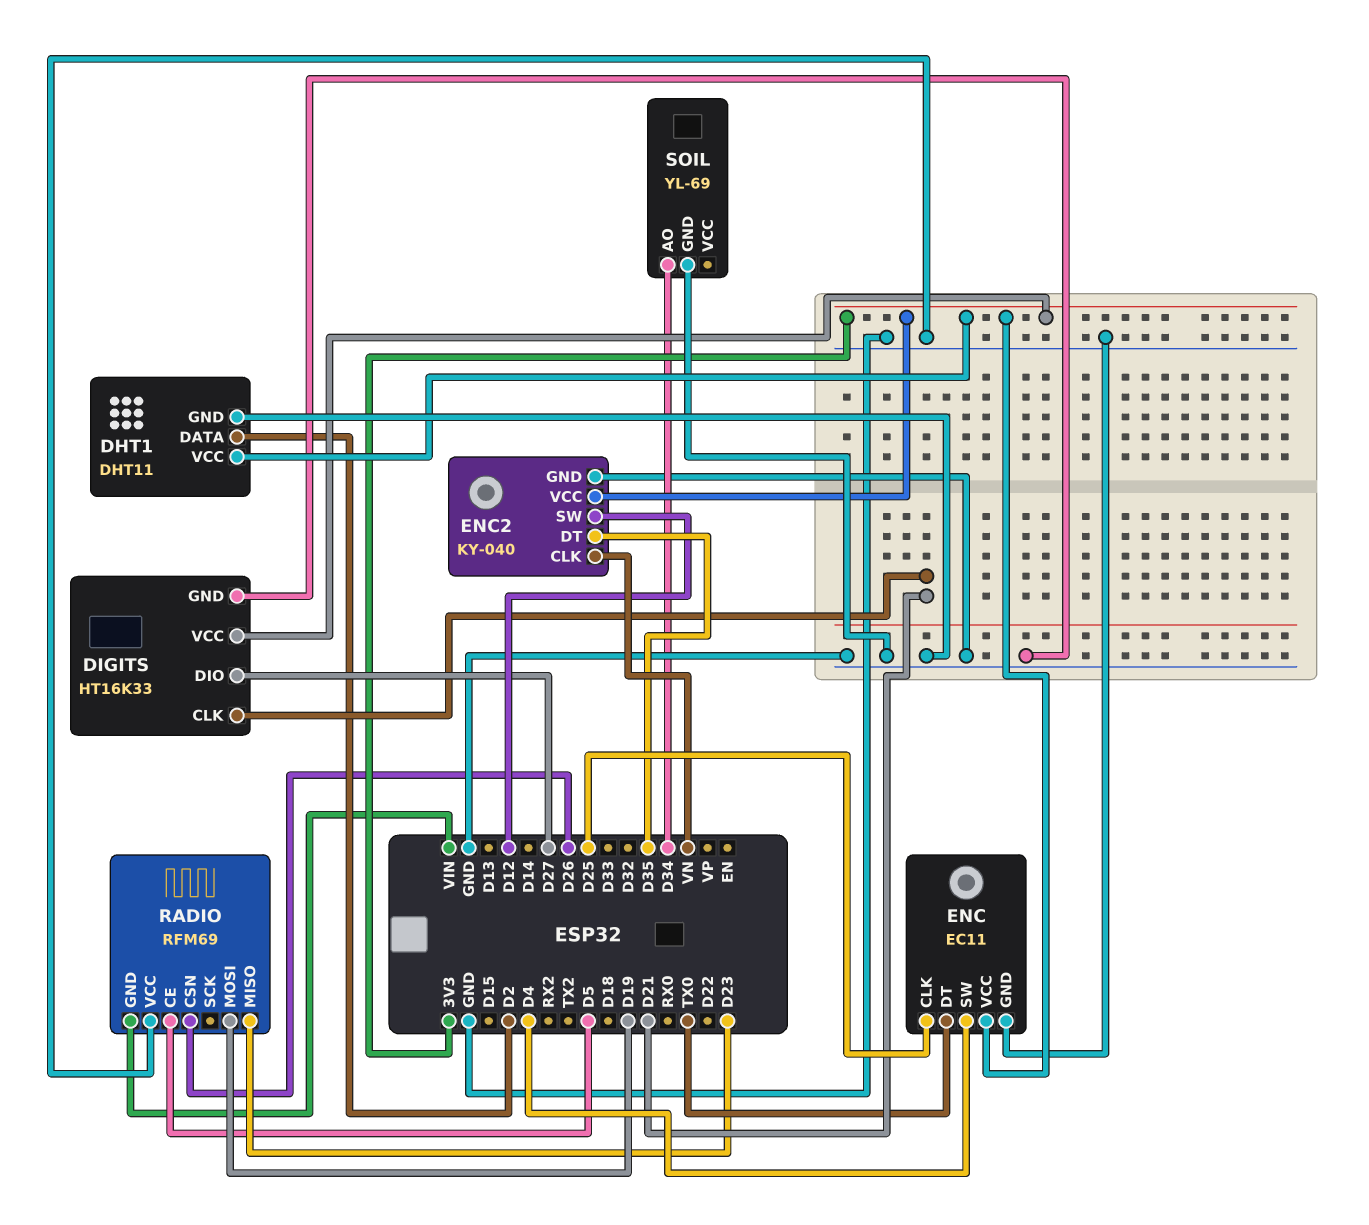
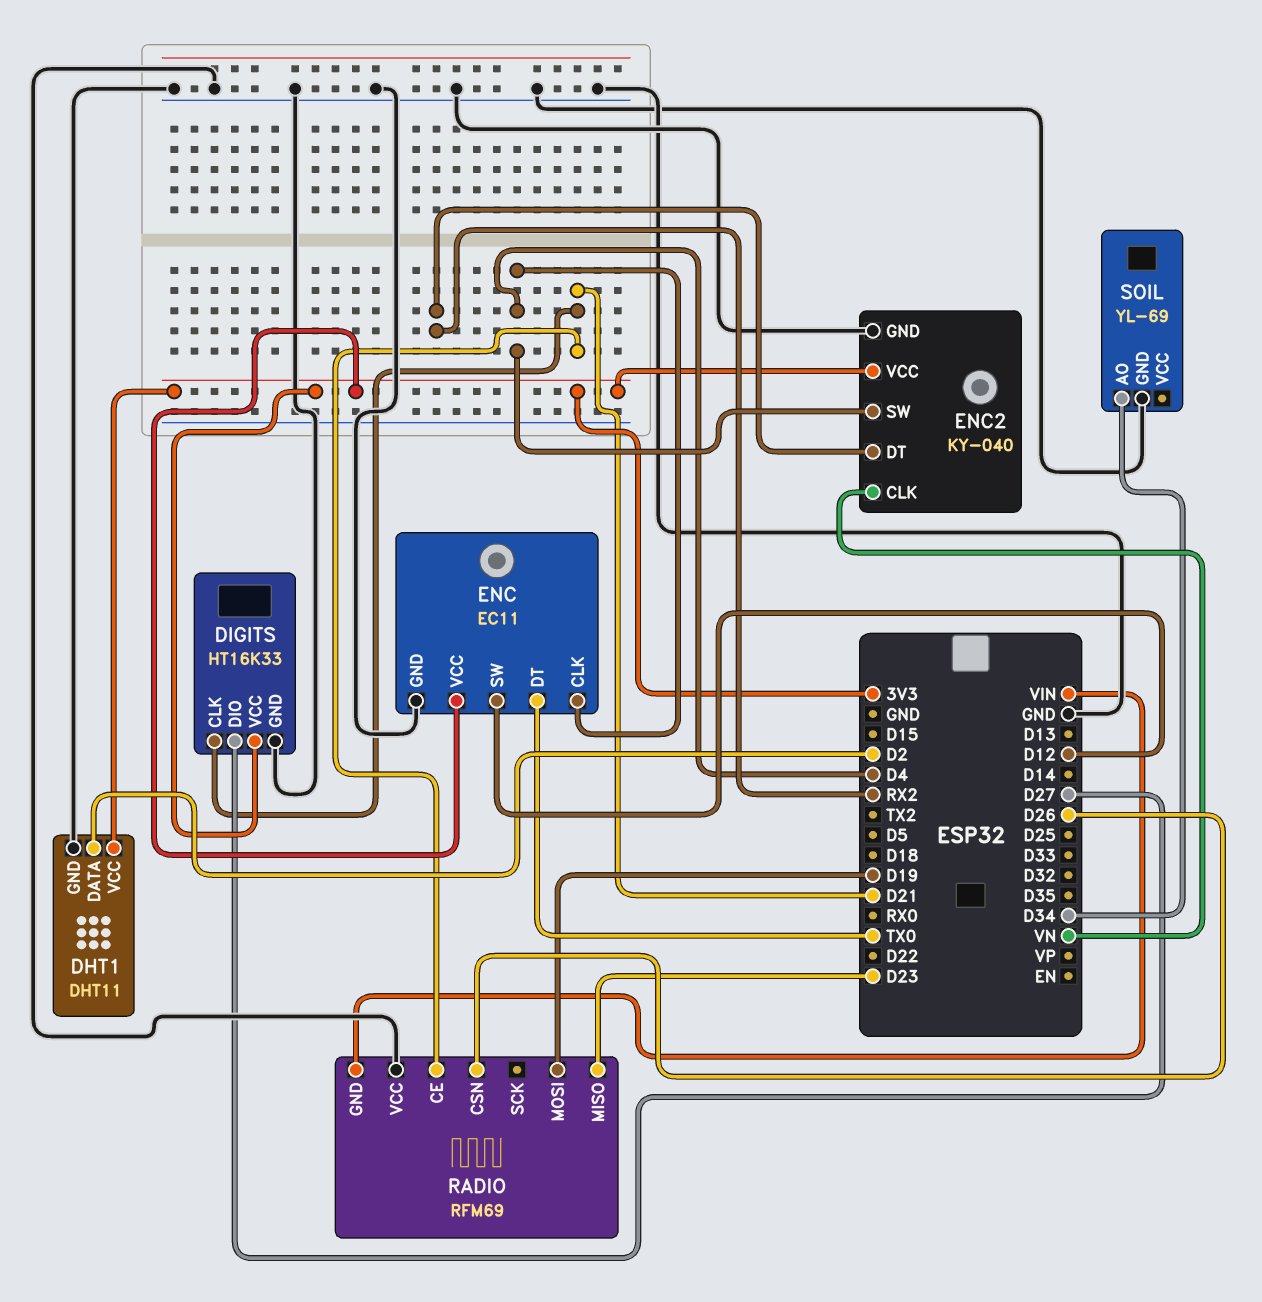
ENC pin CLK: D25 -> D4
ENC pin SW: D4 -> D12
ENC2 pin DT: D35 -> RX2
ENC2 pin SW: D12 -> D4
RADIO pin CE: D5 -> D21

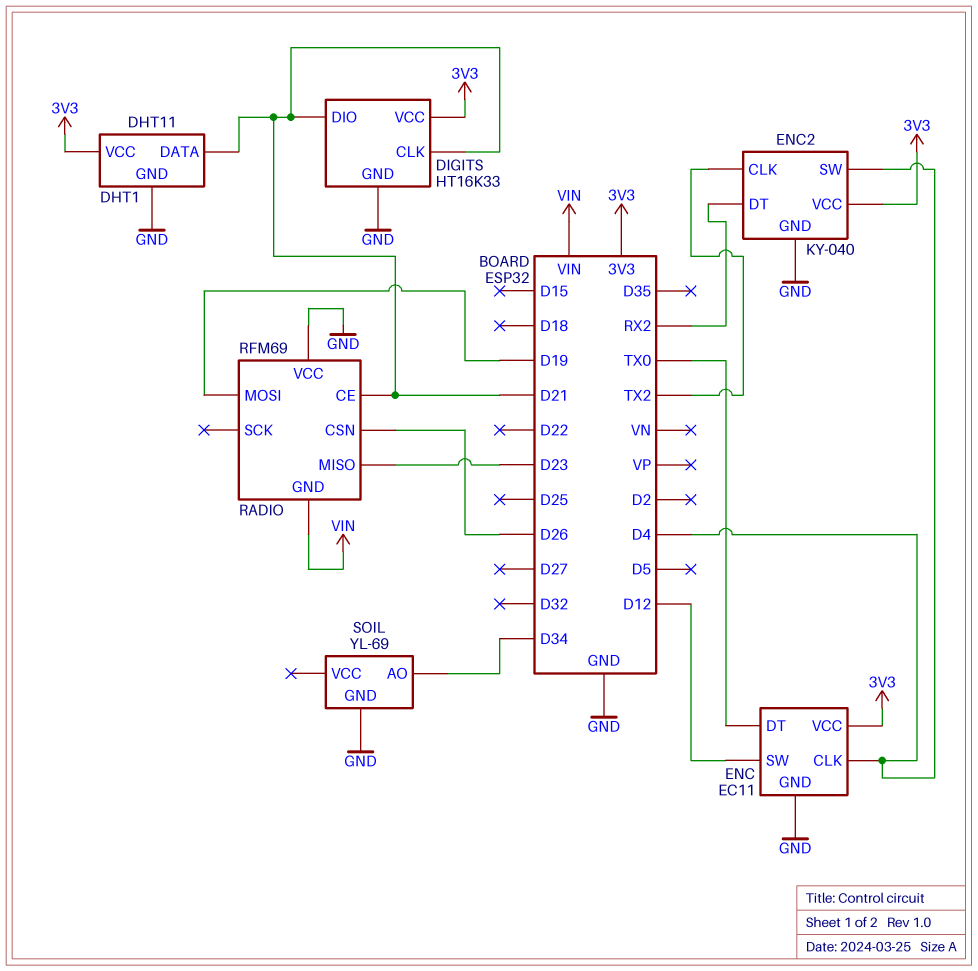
DHT1 pin DATA: D2 -> D21
DIGITS pin DIO: D27 -> D21
ENC2 pin CLK: VN -> TX2

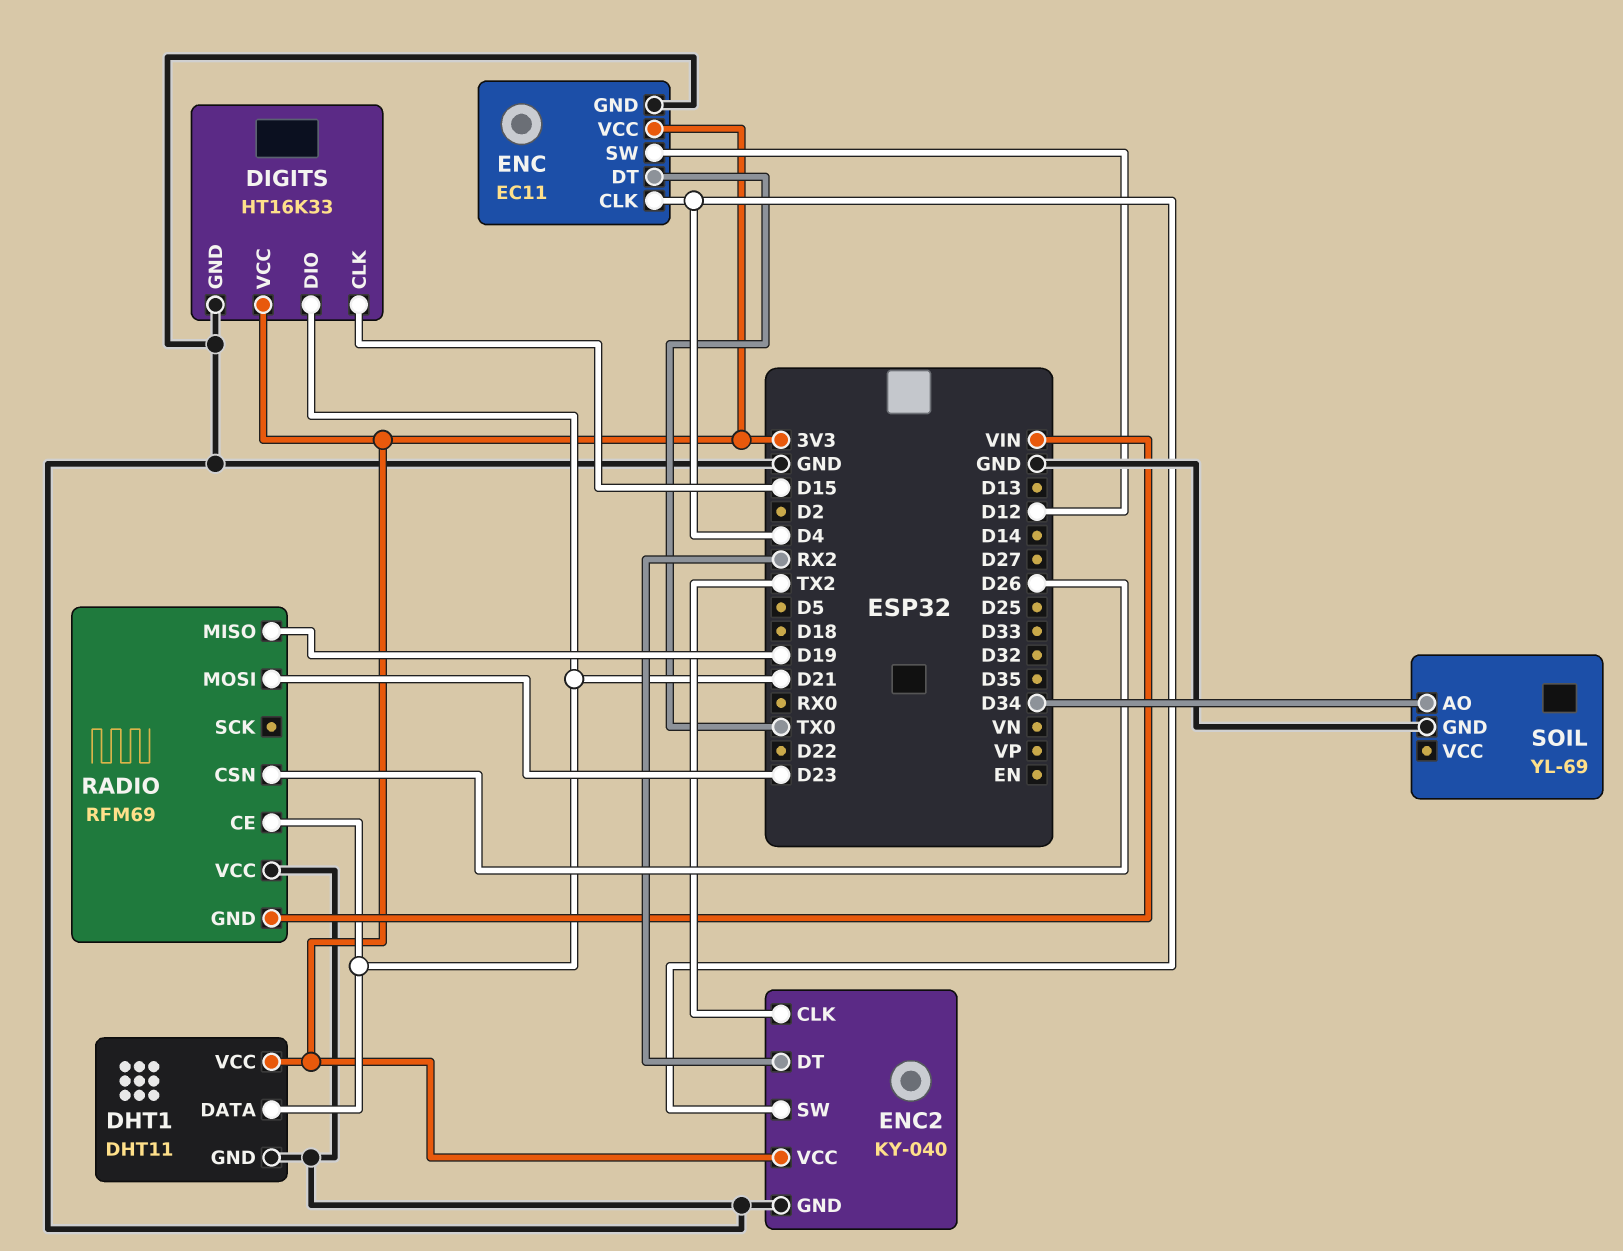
DIGITS pin CLK: D21 -> D15
RADIO pin MISO: D23 -> D19
RADIO pin MOSI: D19 -> D23

